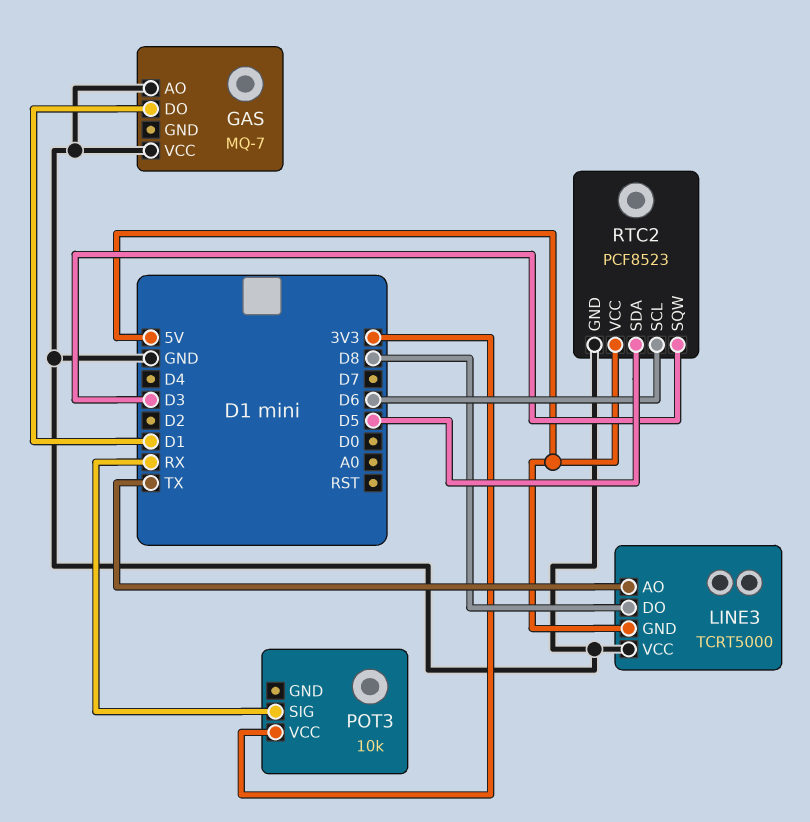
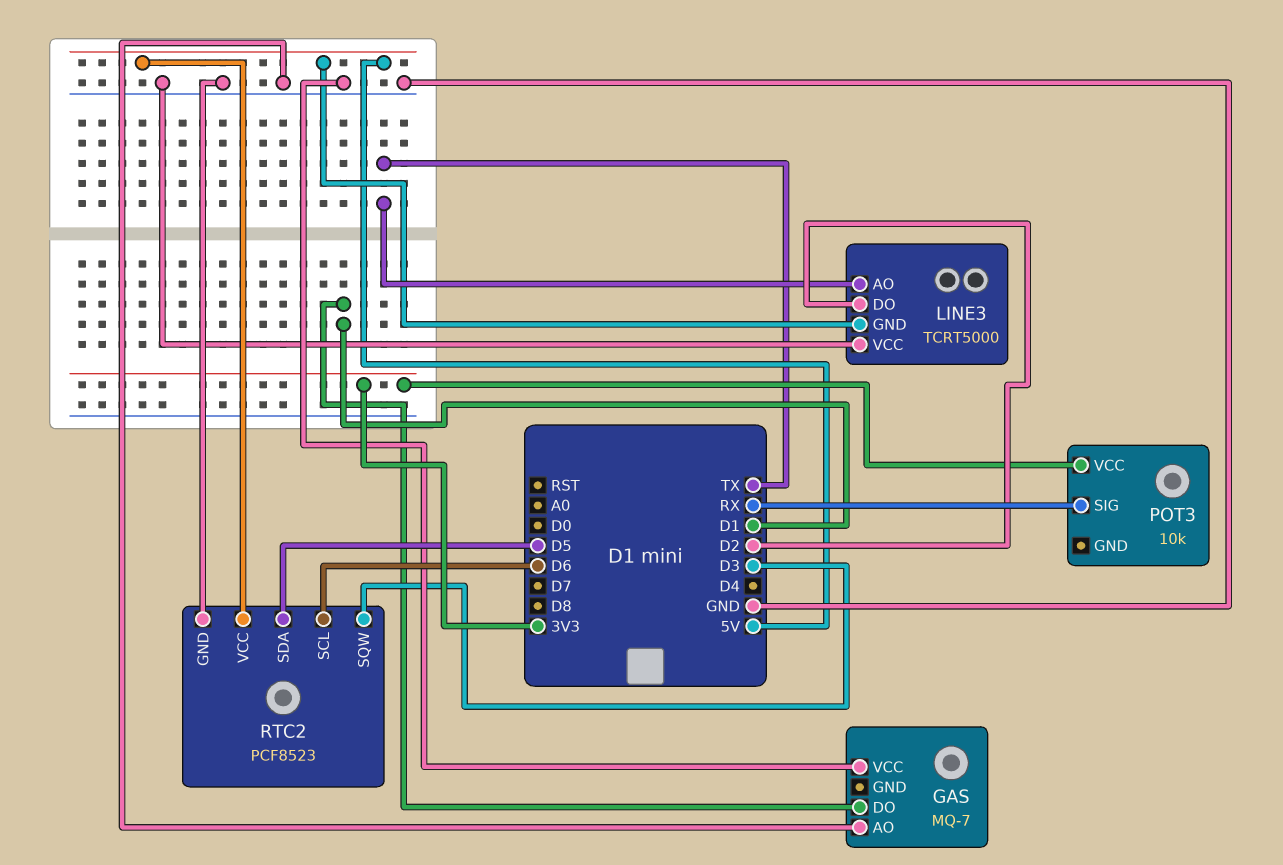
LINE3 pin DO: D8 -> D2

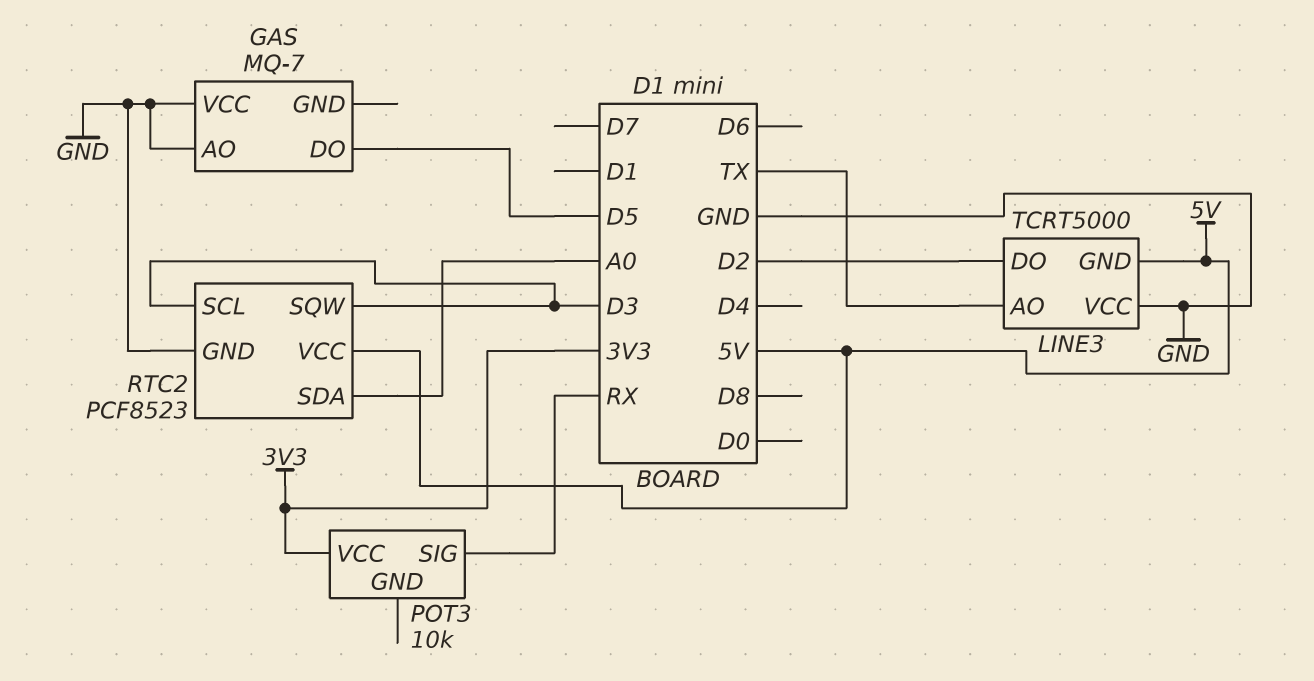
GAS pin DO: D1 -> D5
RTC2 pin SCL: D6 -> D3
RTC2 pin SDA: D5 -> A0

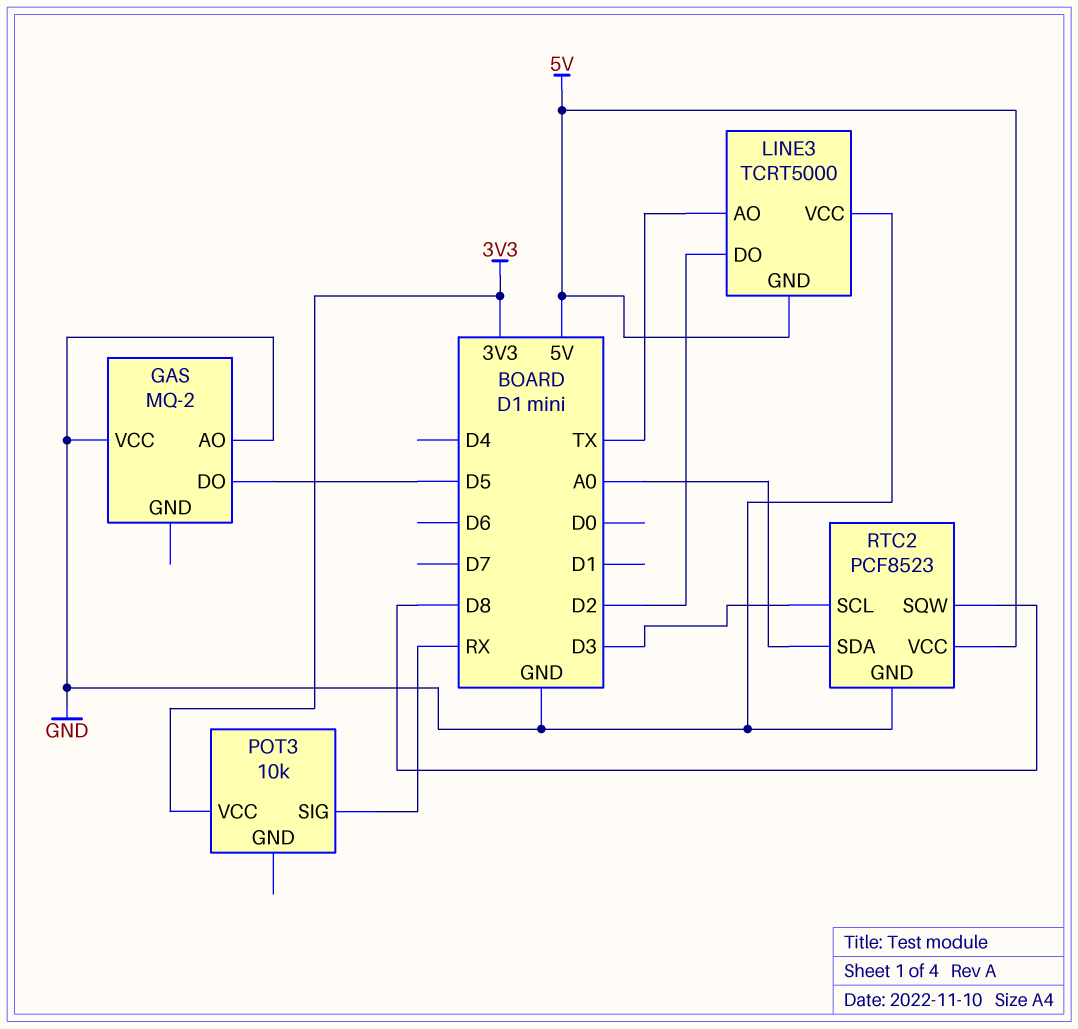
GAS: MQ-7 -> MQ-2
RTC2 pin SQW: D3 -> D8

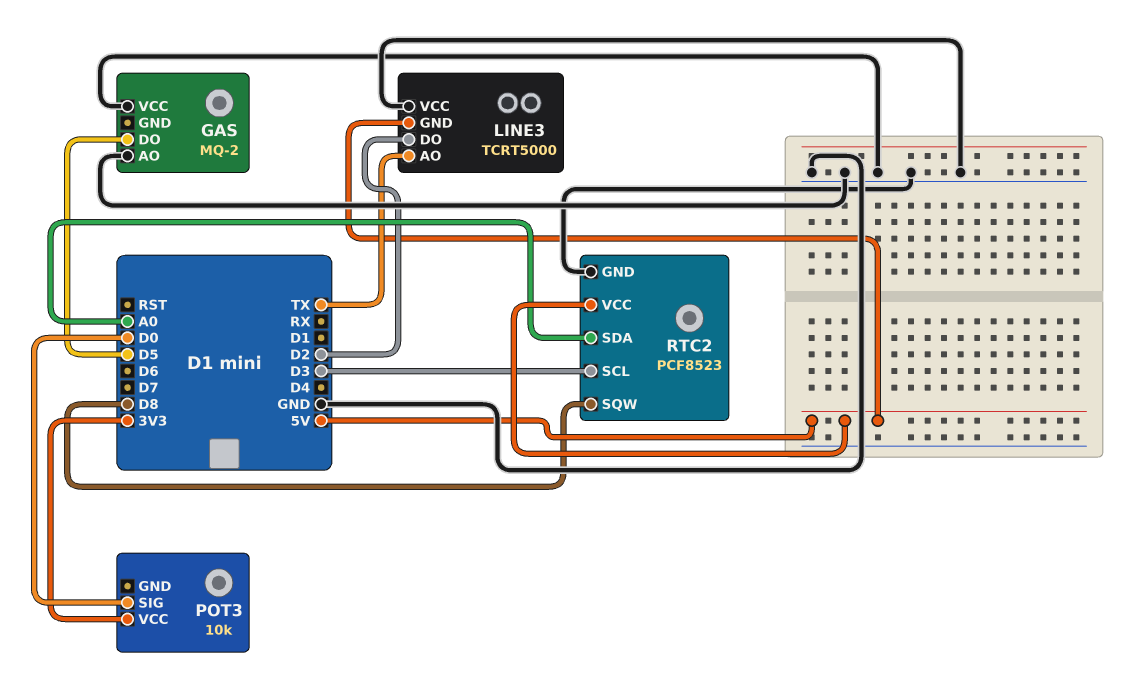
POT3 pin SIG: RX -> D0

